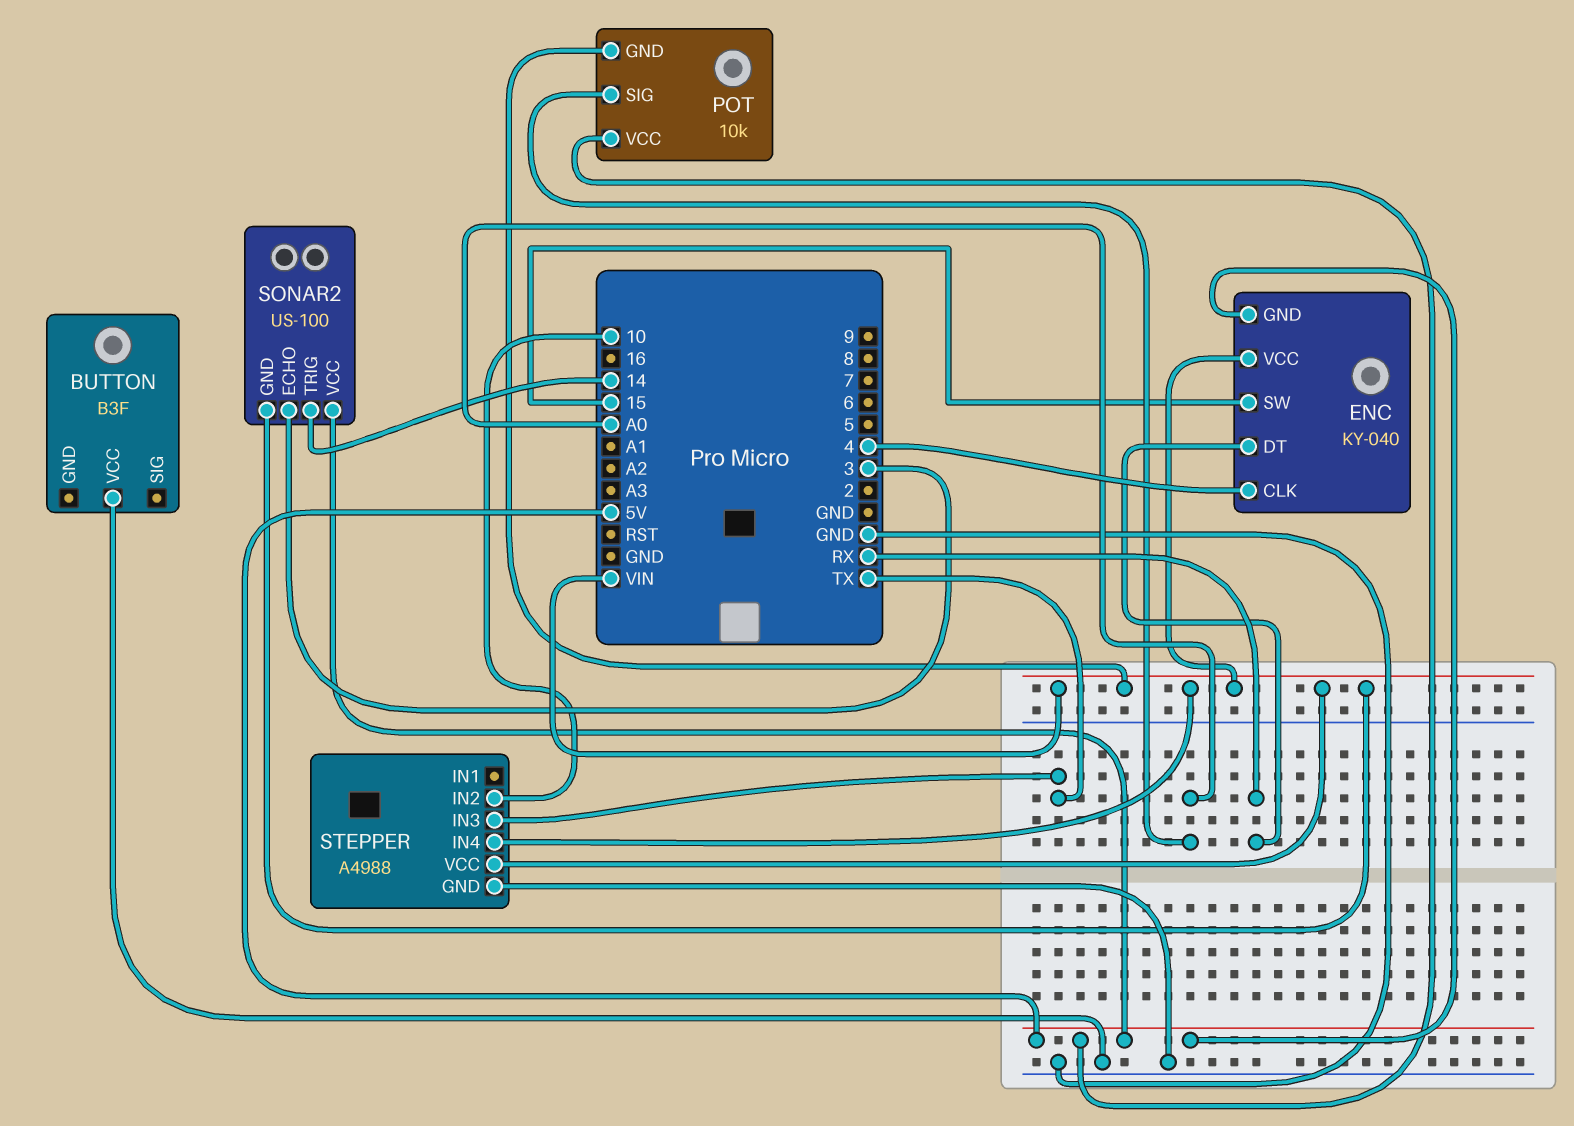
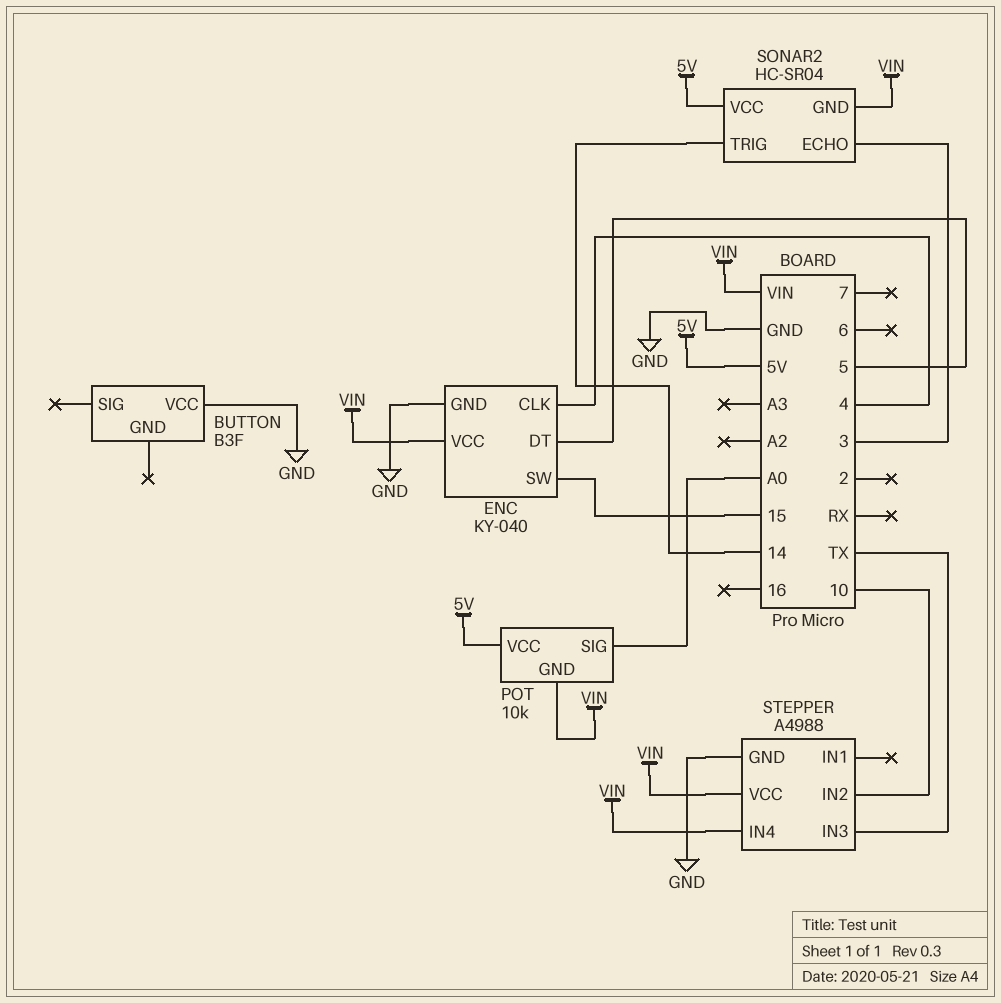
ENC pin DT: RX -> 5
ENC pin GND: 5V -> GND
SONAR2: US-100 -> HC-SR04

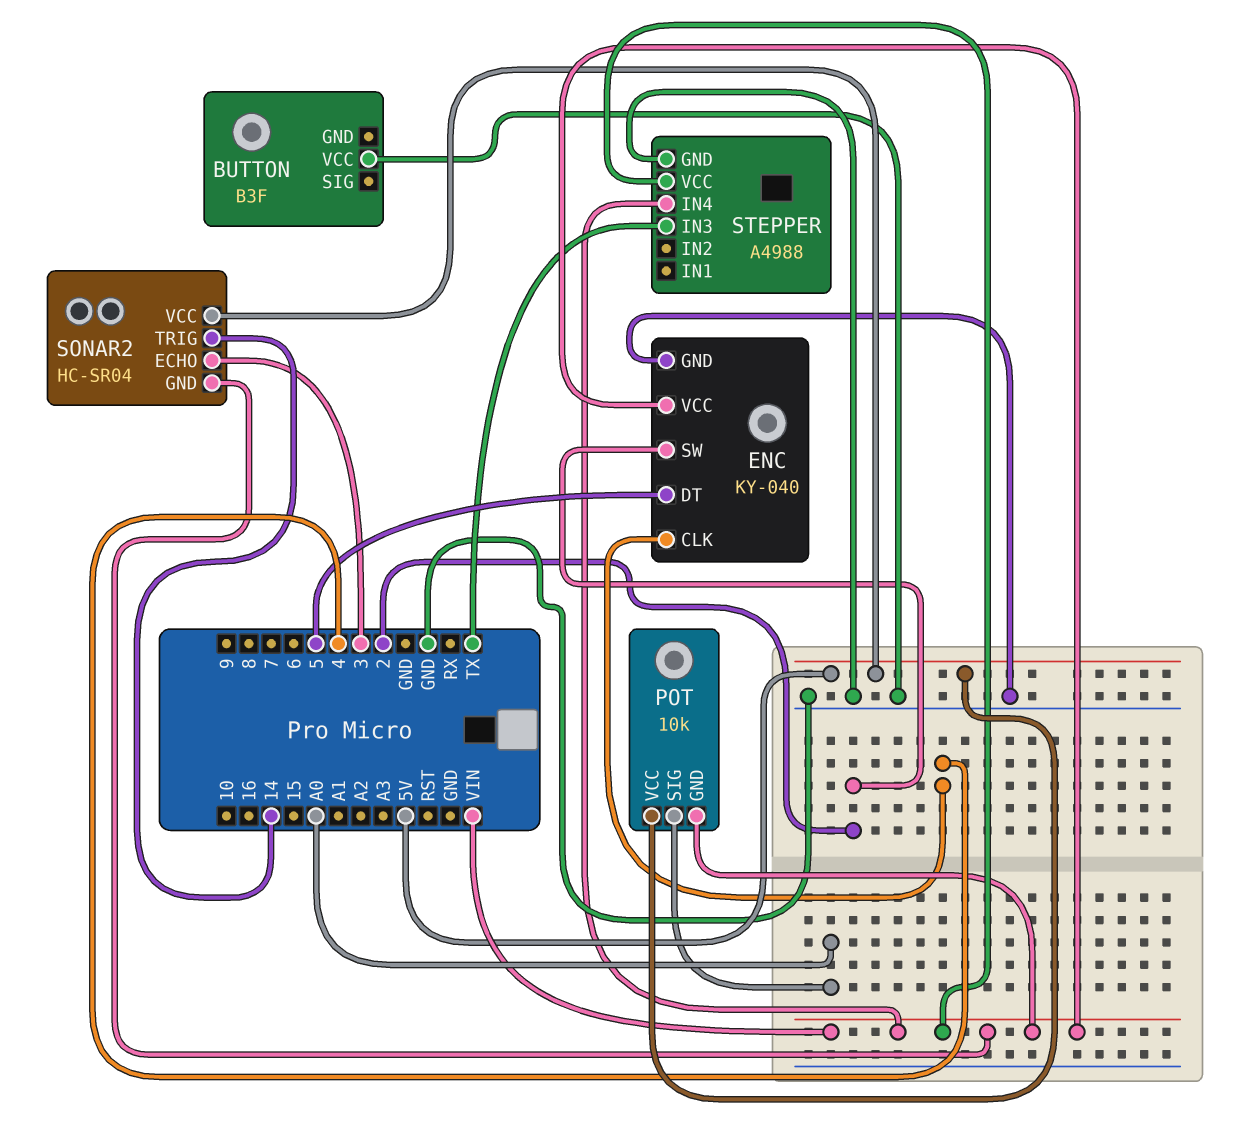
ENC pin SW: 15 -> 2
STEPPER pin IN2: 10 -> none

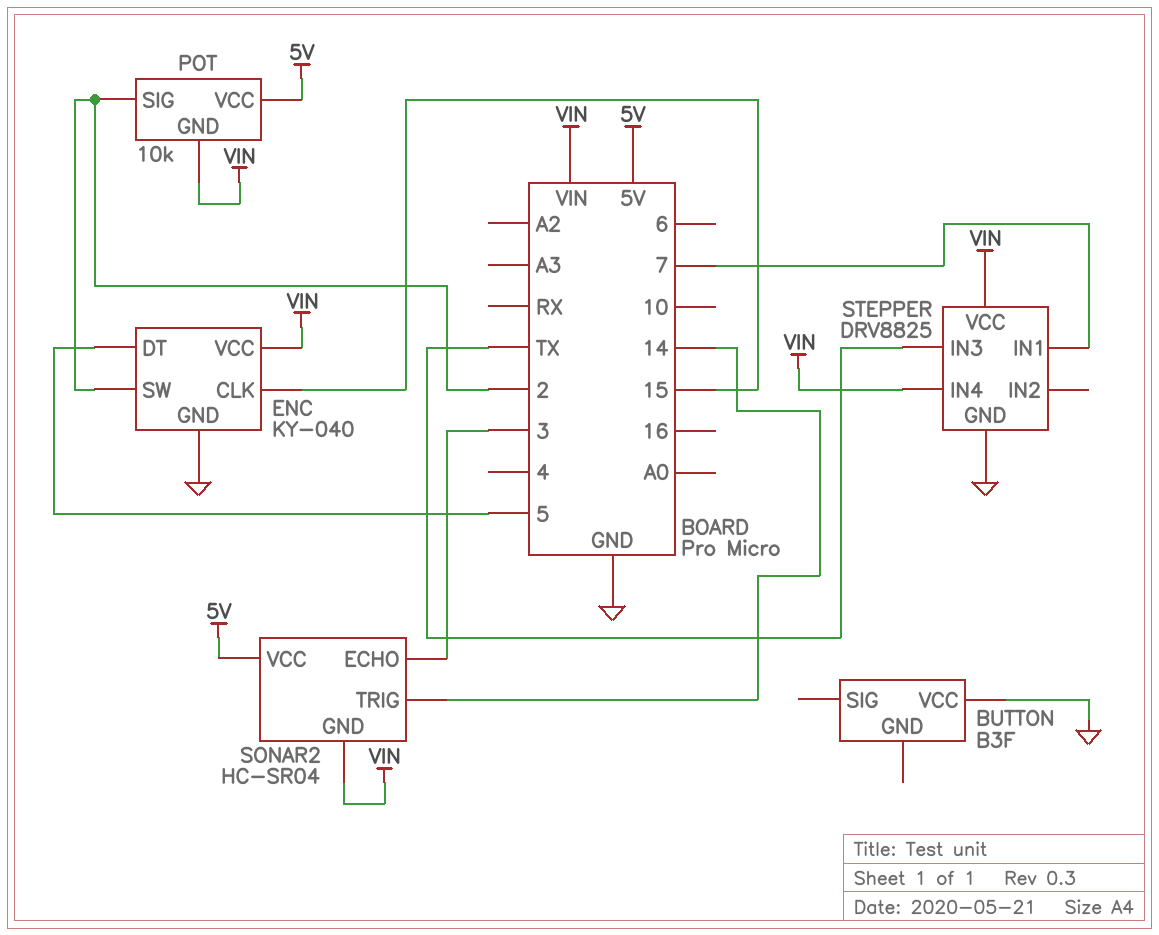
ENC pin CLK: 4 -> 15
POT pin SIG: A0 -> 2
STEPPER: A4988 -> DRV8825
STEPPER pin IN1: none -> 7

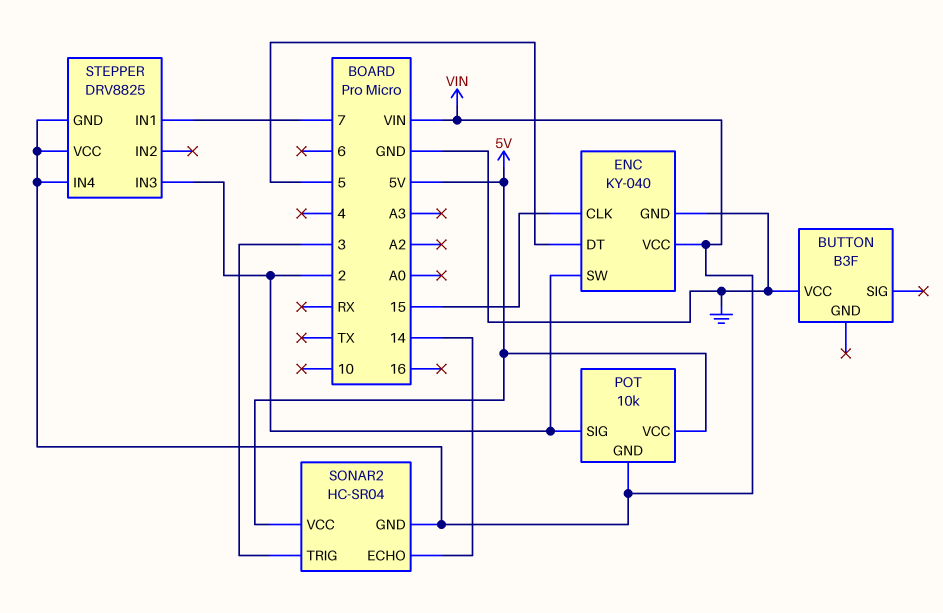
SONAR2 pin ECHO: 3 -> 14
SONAR2 pin TRIG: 14 -> 3
STEPPER pin GND: GND -> VIN
STEPPER pin IN3: TX -> 2

